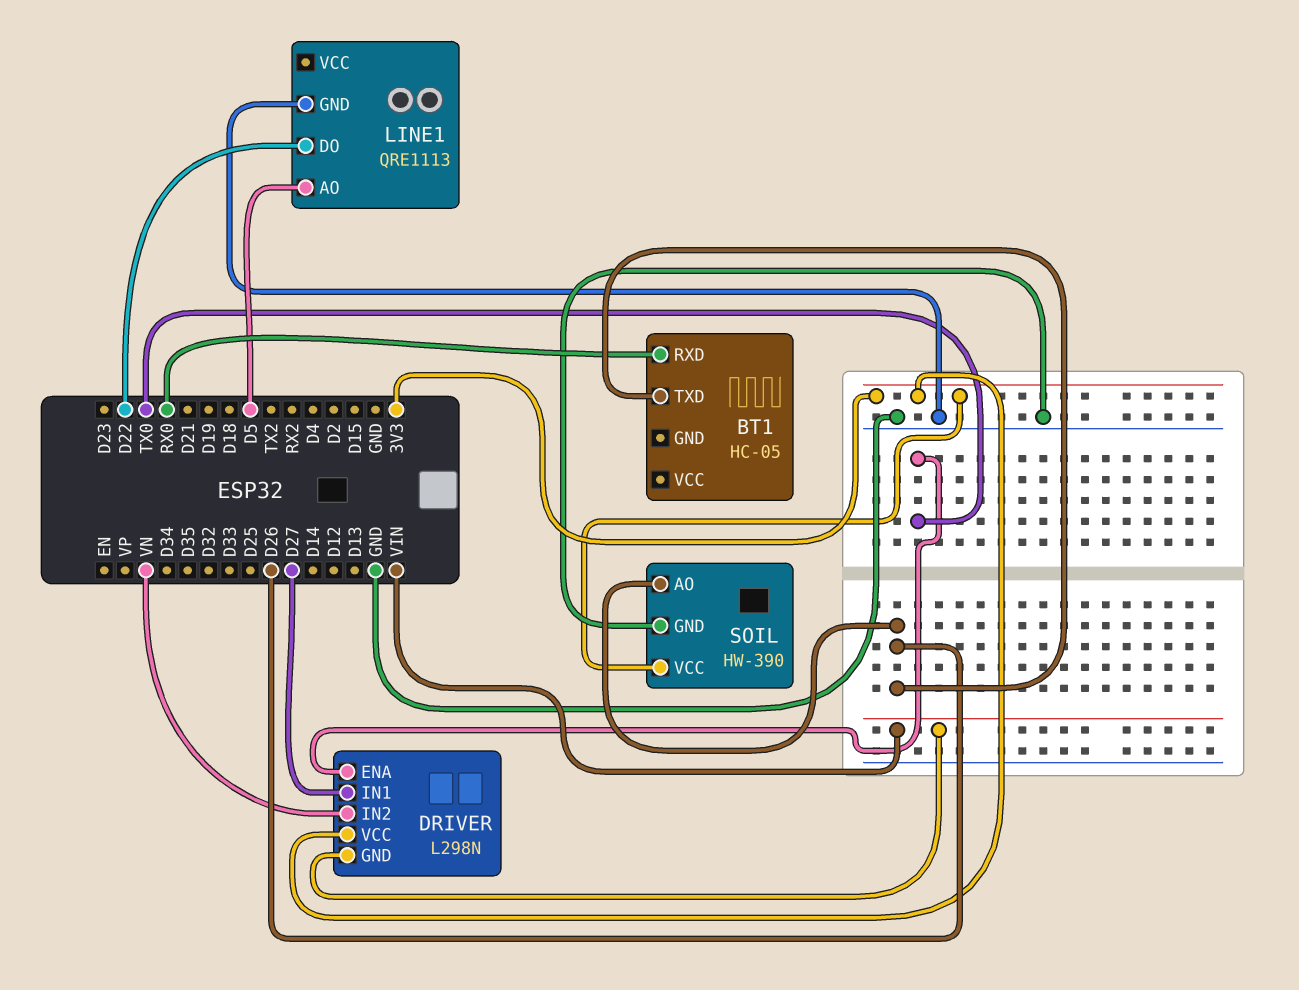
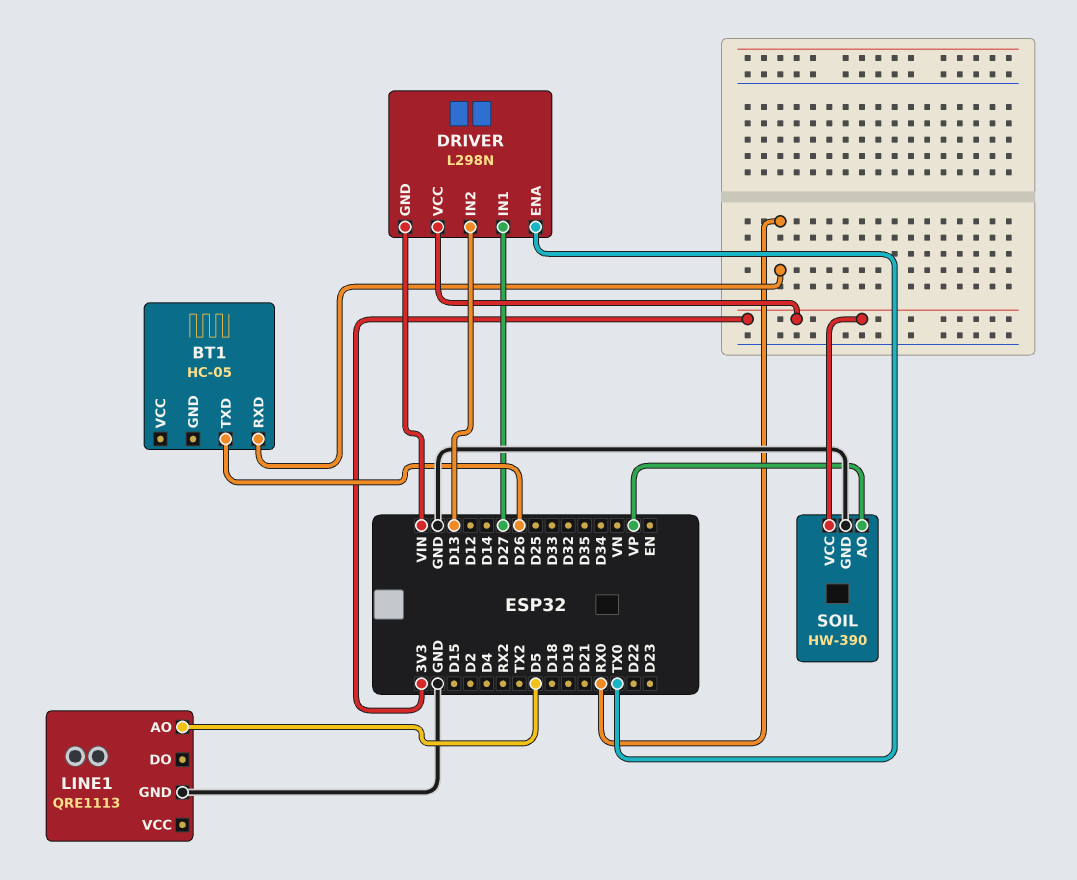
DRIVER pin IN2: VN -> D13
LINE1 pin DO: D22 -> none
SOIL pin AO: D26 -> VP

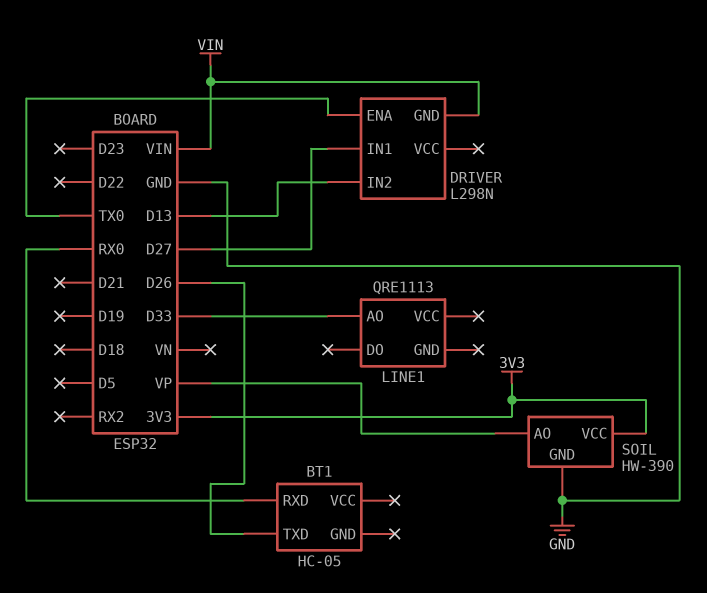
DRIVER pin VCC: 3V3 -> none
LINE1 pin AO: D5 -> D33
LINE1 pin GND: GND -> none

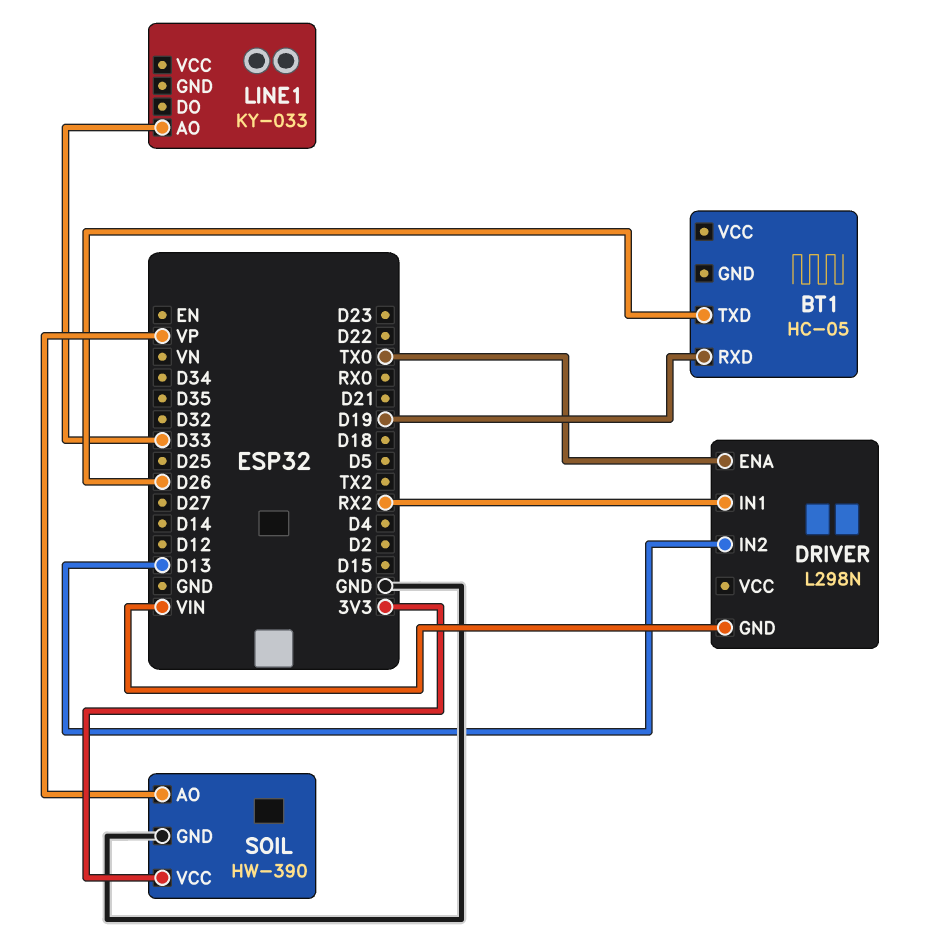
BT1 pin RXD: RX0 -> D19
DRIVER pin IN1: D27 -> RX2
LINE1: QRE1113 -> KY-033

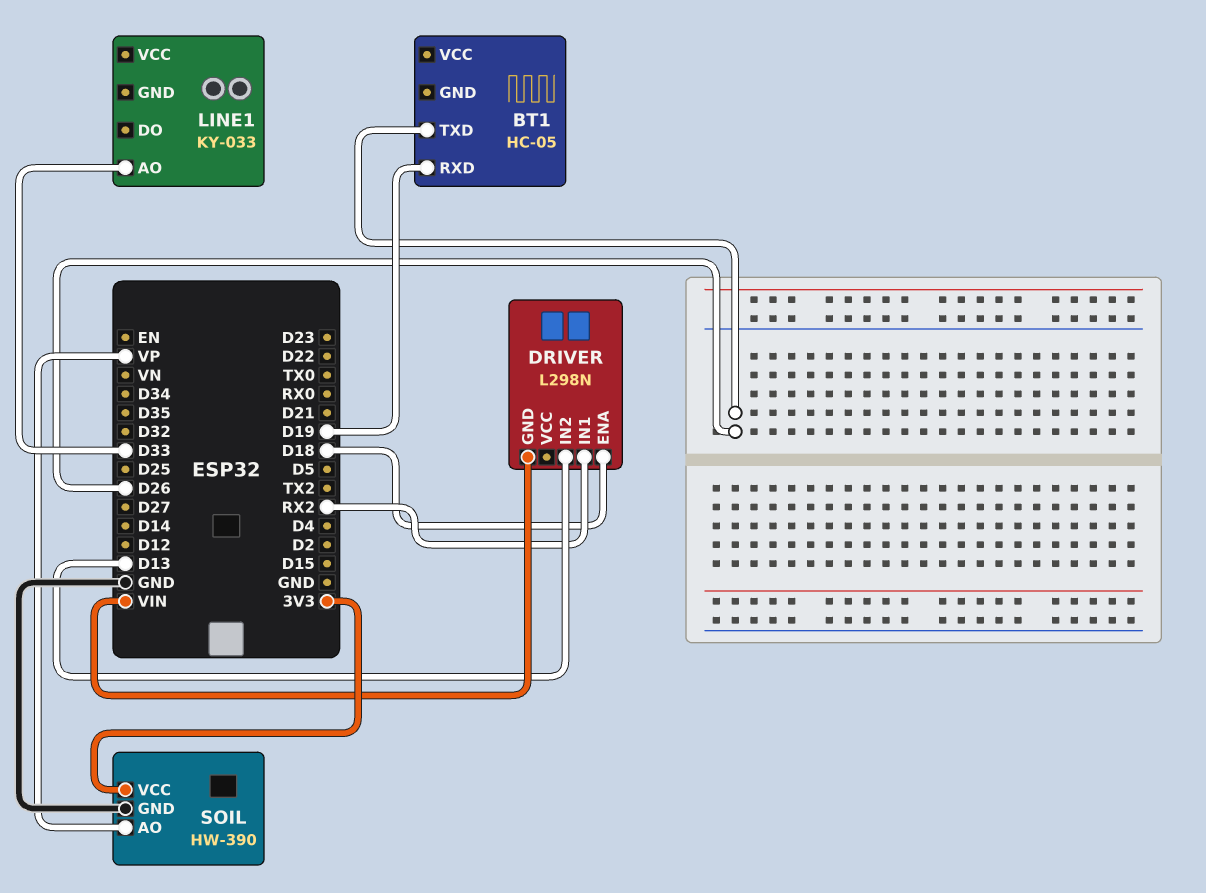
DRIVER pin ENA: TX0 -> D18

